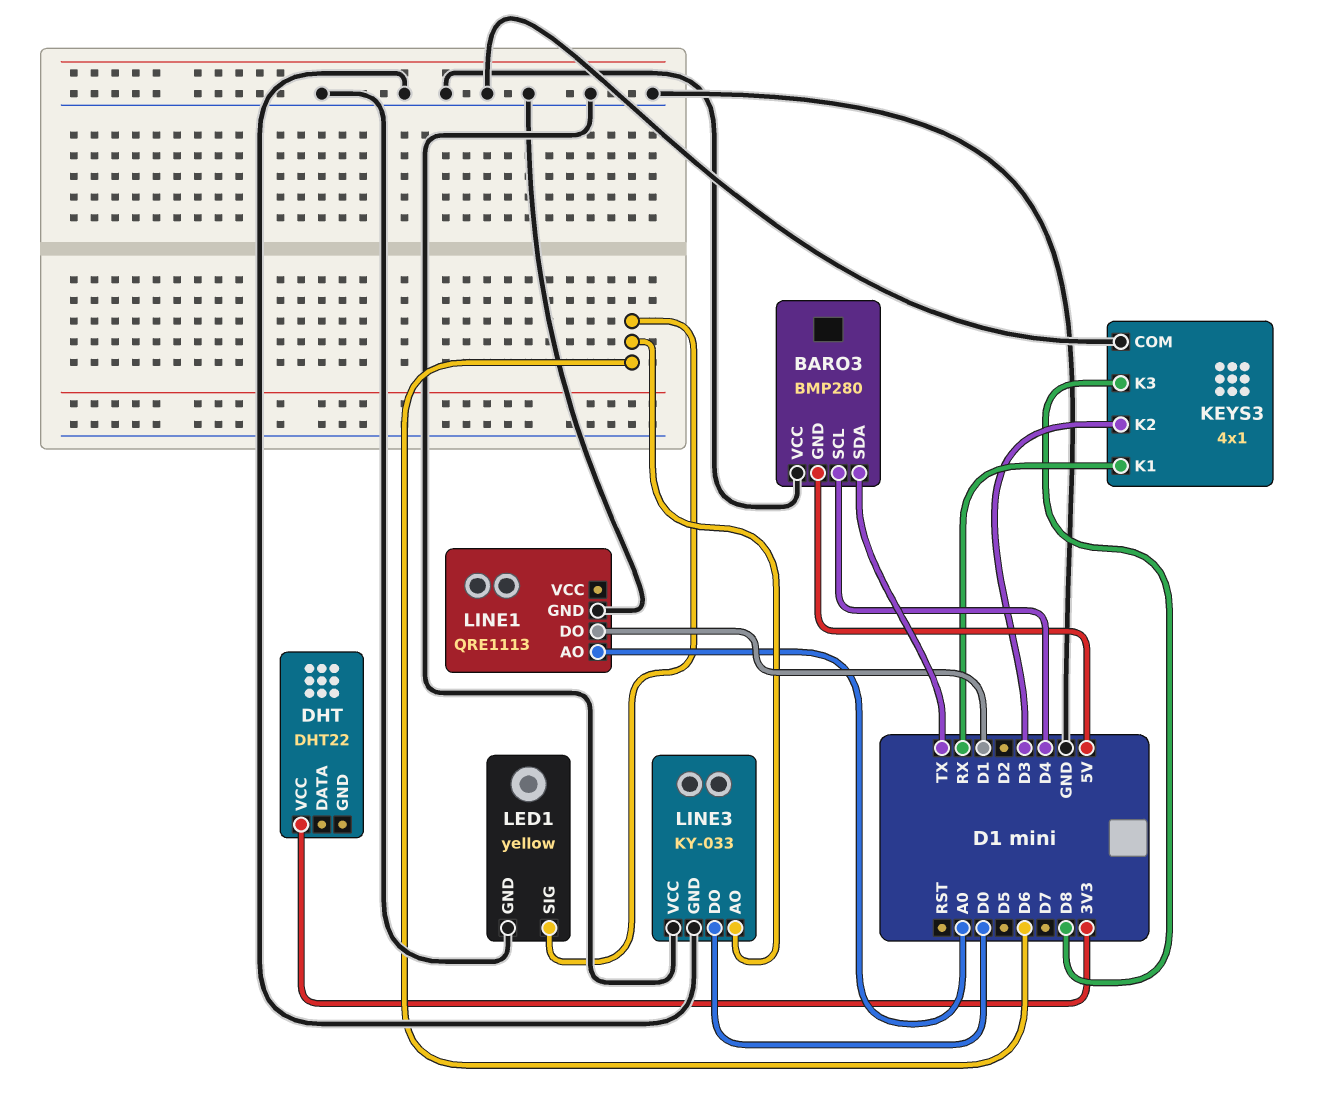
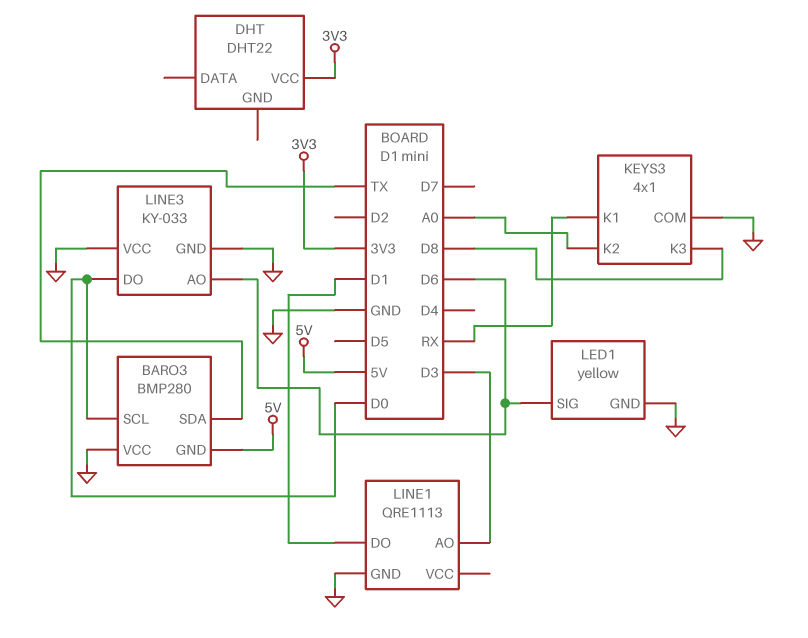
BARO3 pin SCL: D4 -> D0
KEYS3 pin K2: D3 -> A0
LINE1 pin AO: A0 -> D3

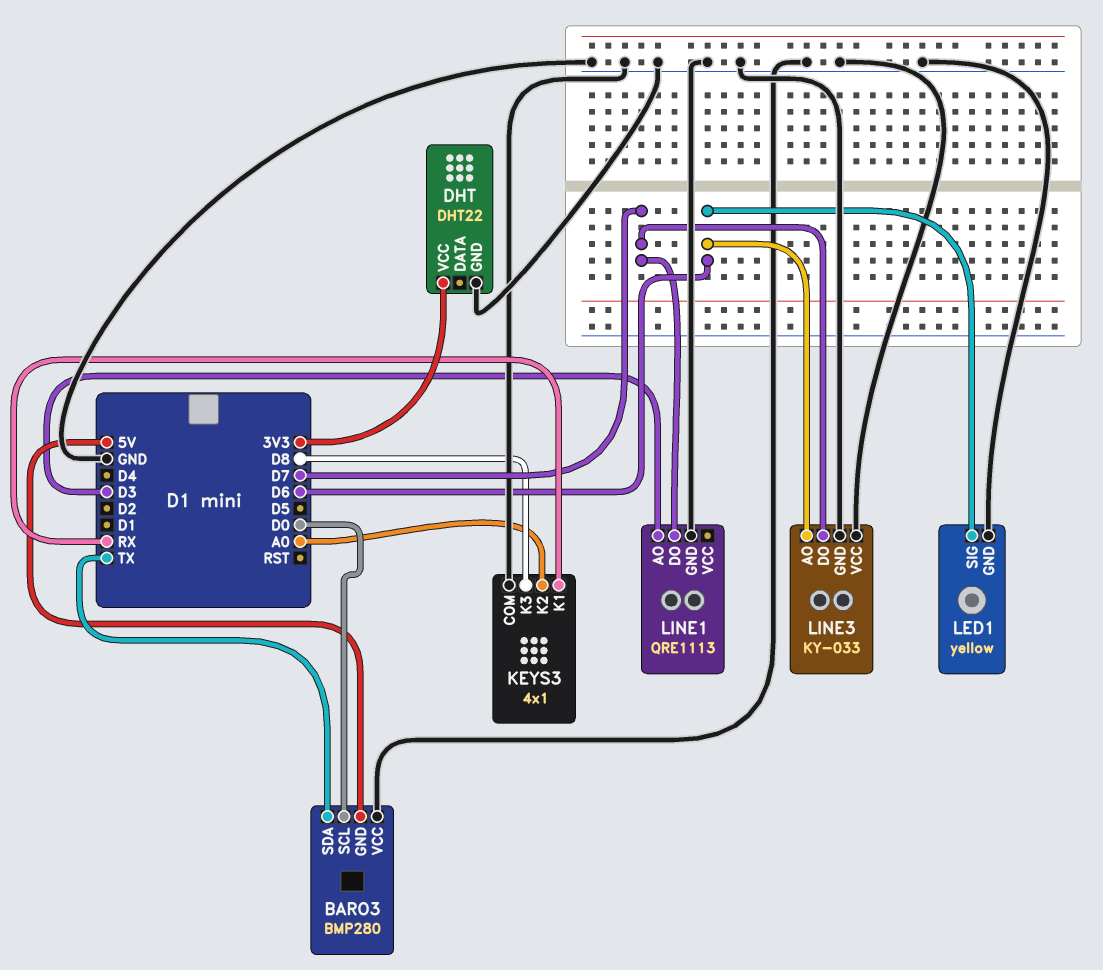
DHT pin GND: none -> GND
LINE1 pin DO: D1 -> D7
LINE3 pin DO: D0 -> D7

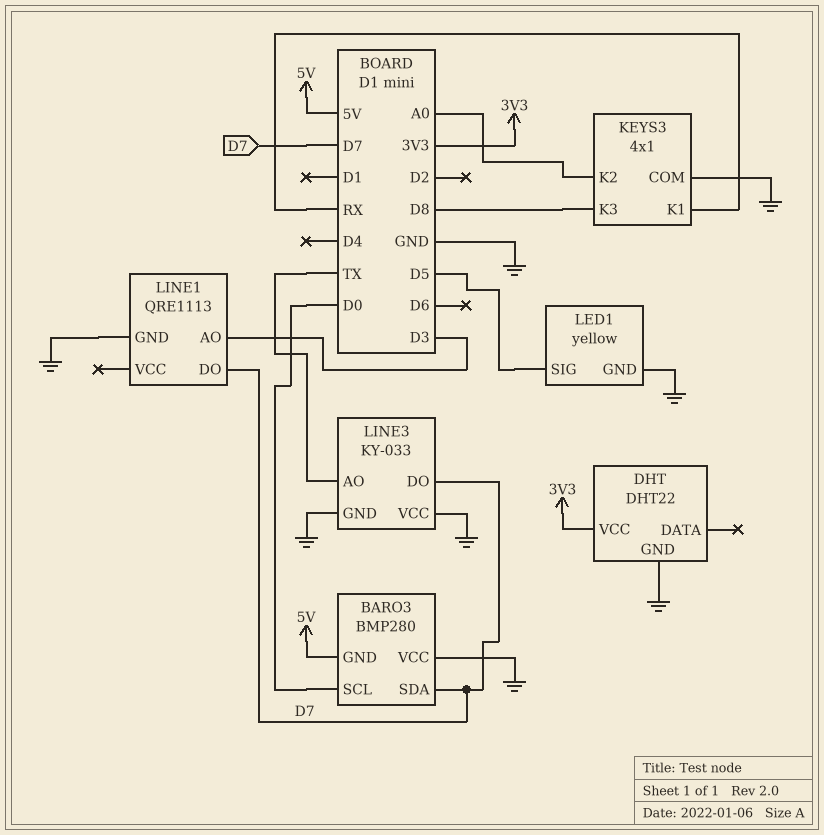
BARO3 pin SDA: TX -> D7
LED1 pin SIG: D6 -> D5
LINE3 pin AO: D6 -> TX

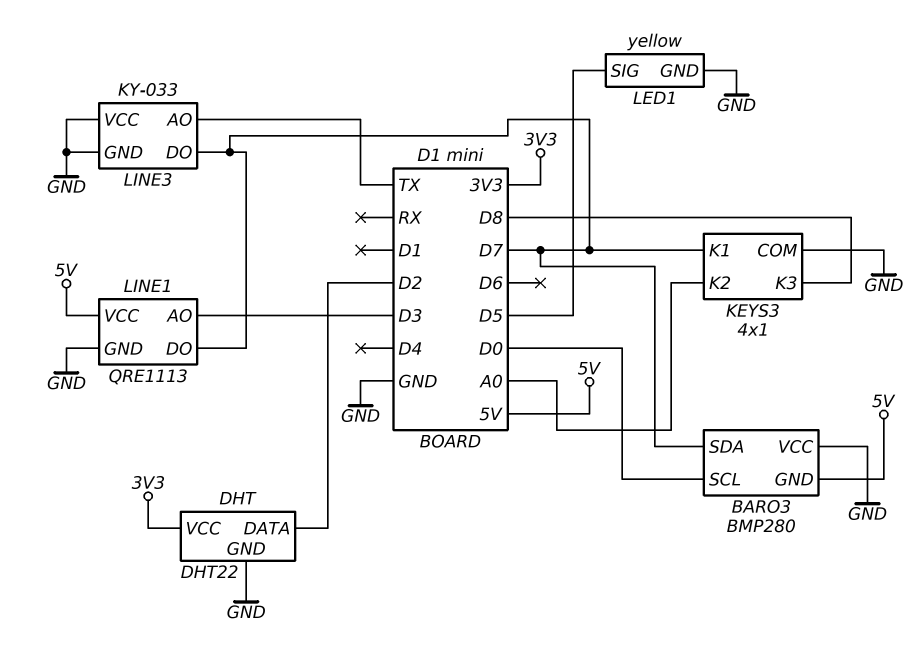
DHT pin DATA: none -> D2
KEYS3 pin K1: RX -> D7
LINE1 pin VCC: none -> 5V

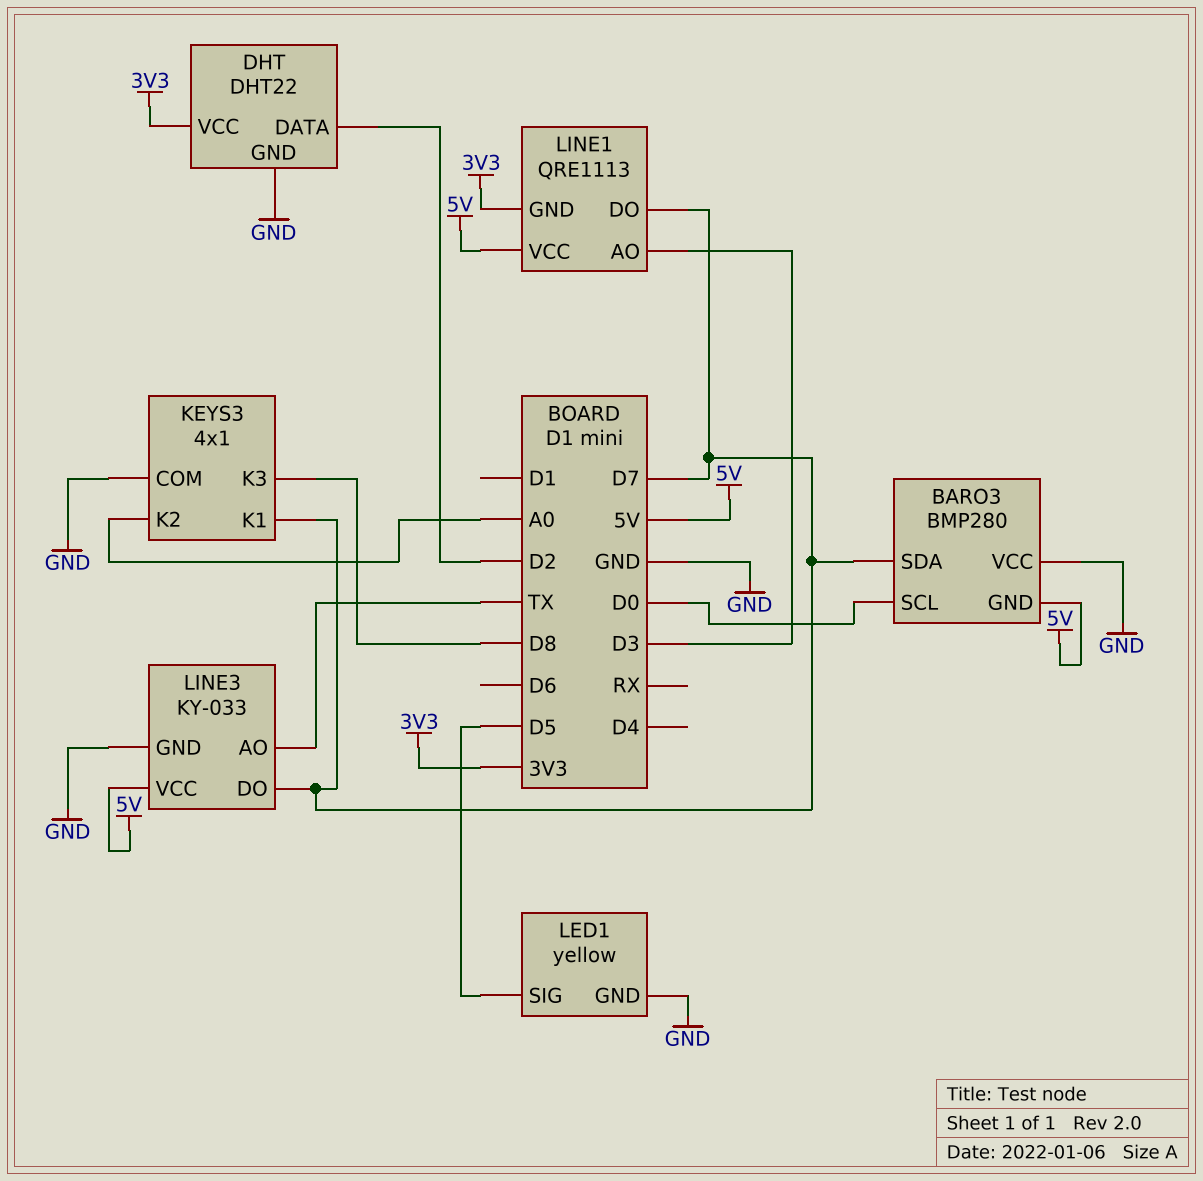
LINE1 pin GND: GND -> 3V3
LINE3 pin VCC: GND -> 5V

